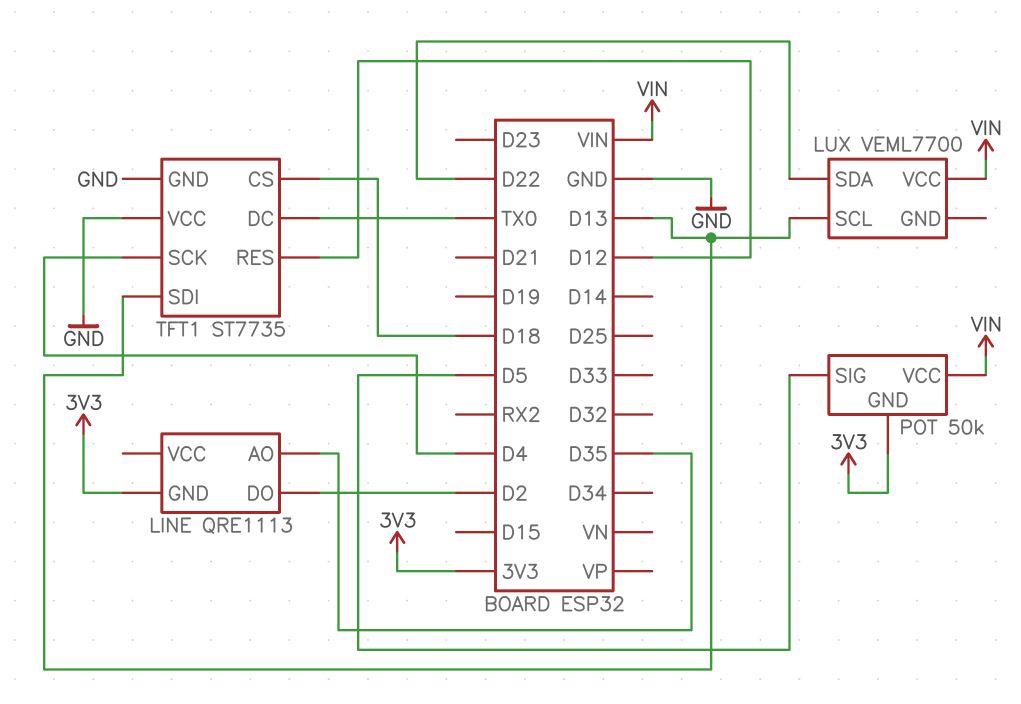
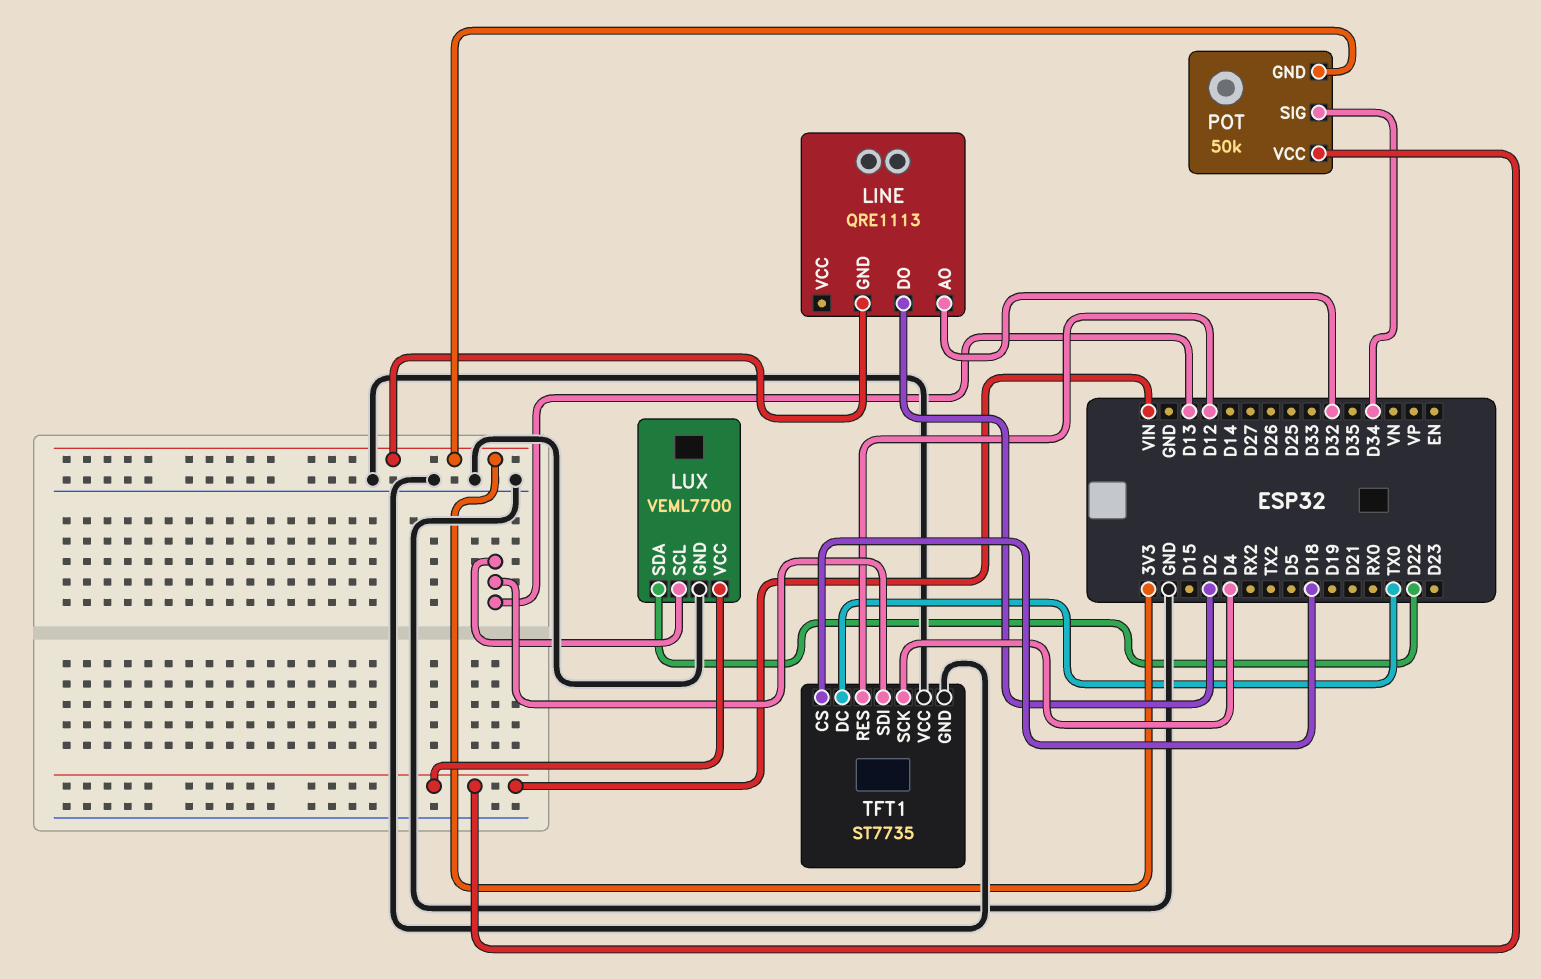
LINE pin AO: D35 -> D32
LUX pin GND: none -> GND
POT pin SIG: D5 -> D34

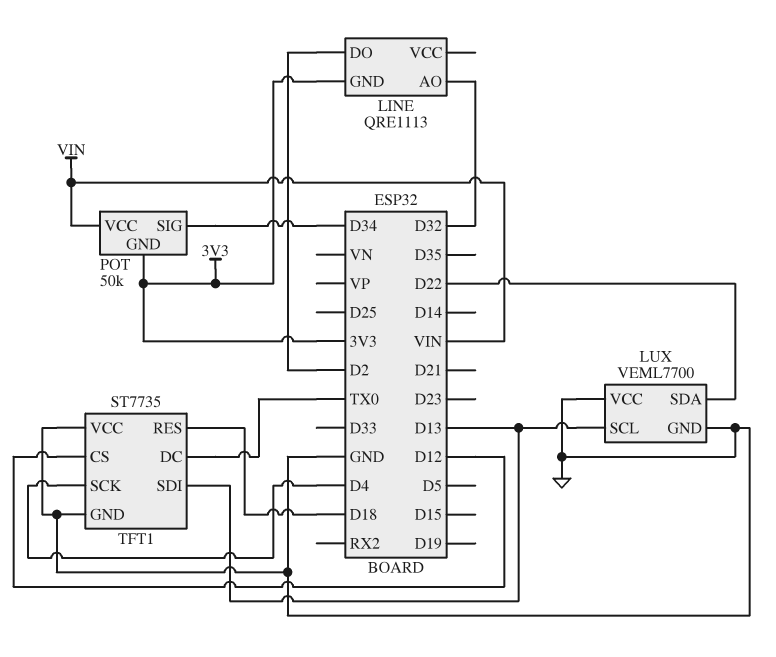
LUX pin VCC: VIN -> GND
TFT1 pin CS: D18 -> D12
TFT1 pin RES: D12 -> D18

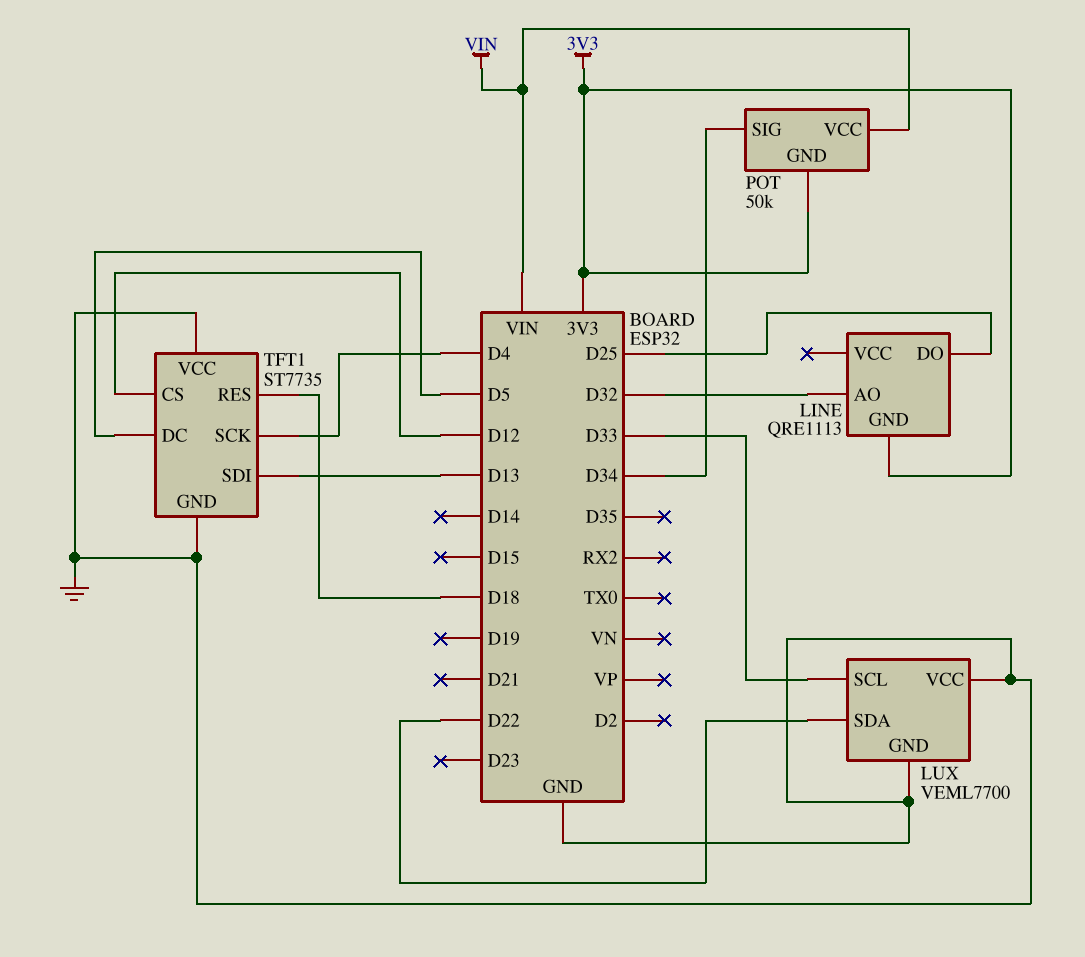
LINE pin DO: D2 -> D25
LUX pin SCL: D13 -> D33
TFT1 pin DC: TX0 -> D5

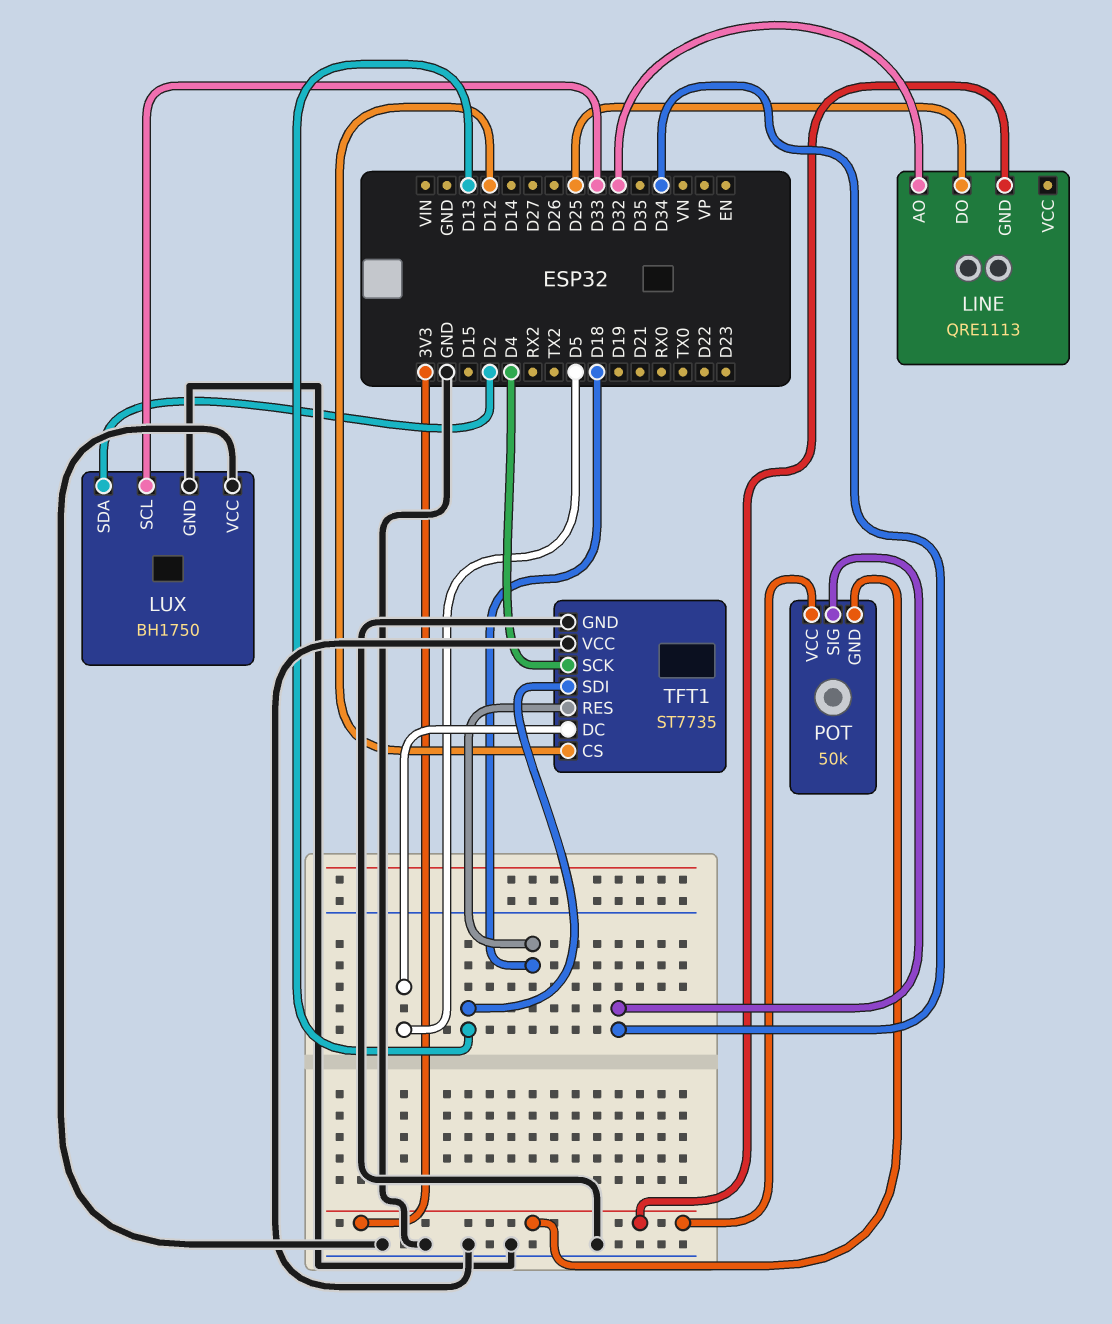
LUX: VEML7700 -> BH1750
LUX pin SDA: D22 -> D2
POT pin VCC: VIN -> 3V3

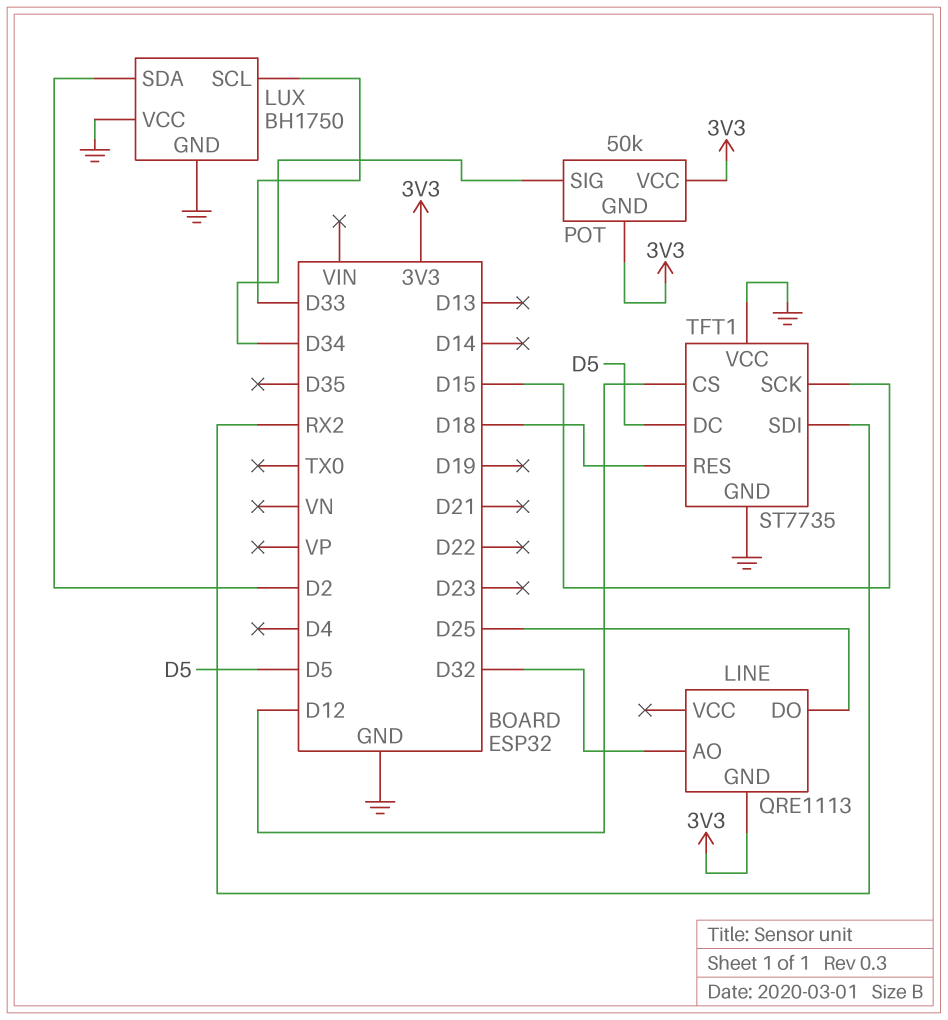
TFT1 pin SCK: D4 -> D15
TFT1 pin SDI: D13 -> RX2

